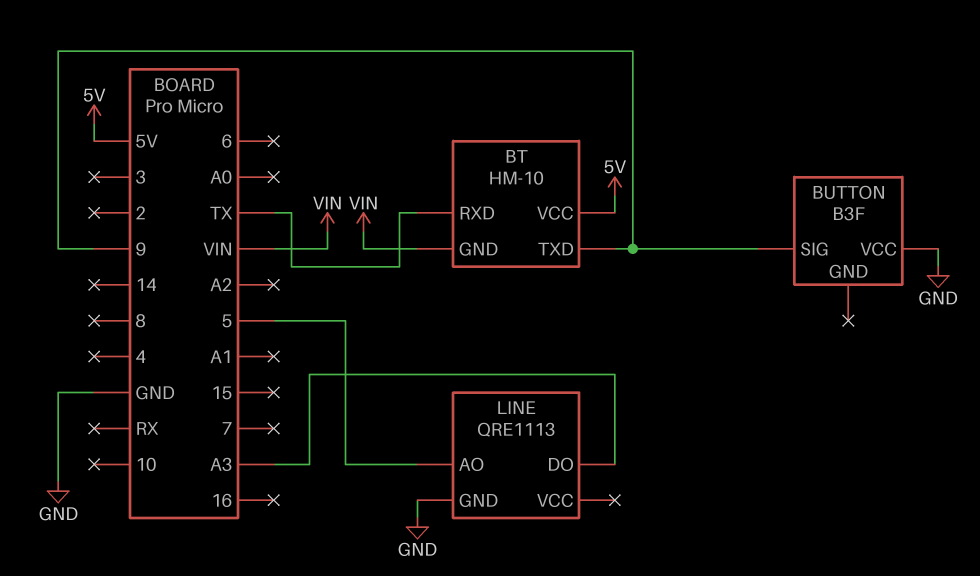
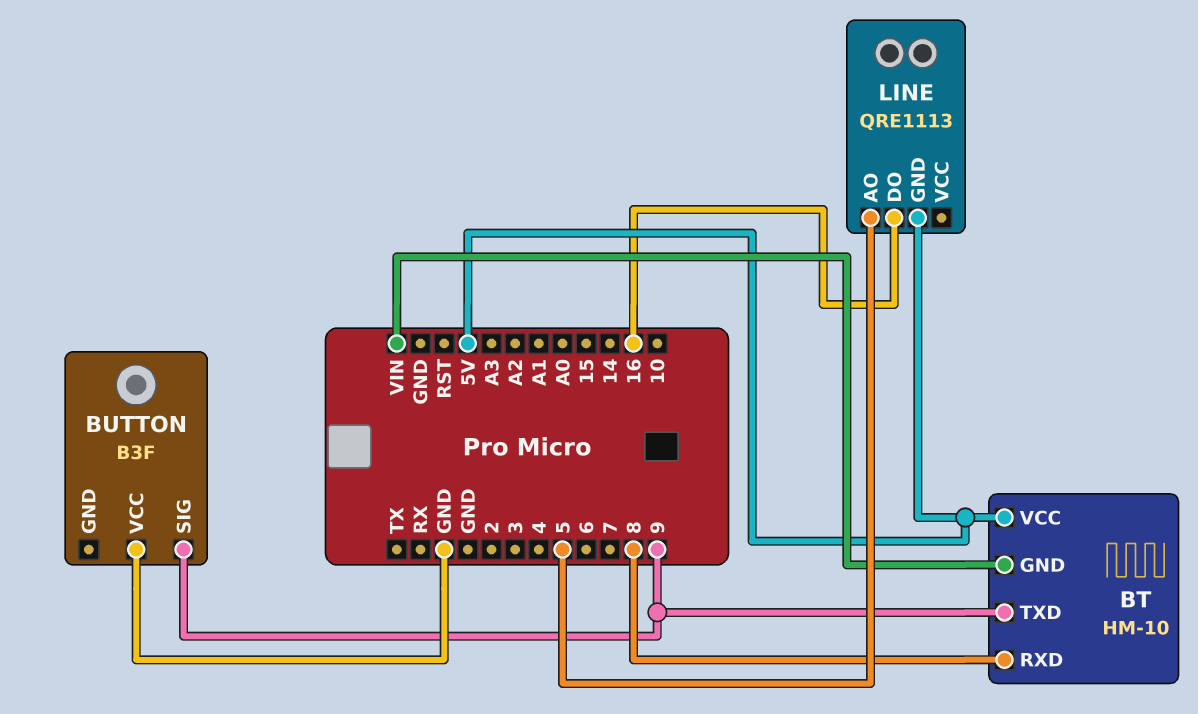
BT pin RXD: TX -> 8
LINE pin DO: A3 -> 16
LINE pin GND: GND -> 5V

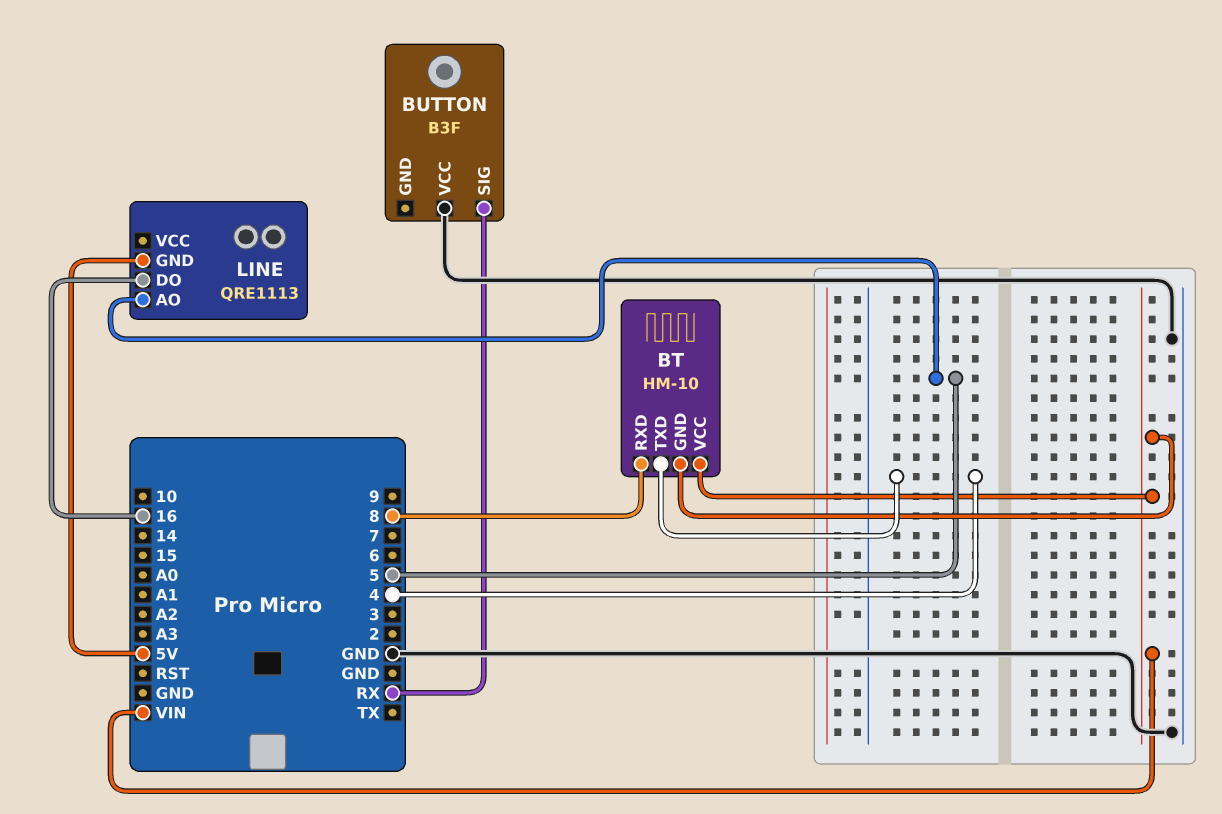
BT pin TXD: 9 -> 4
BT pin VCC: 5V -> VIN
BUTTON pin SIG: 9 -> RX

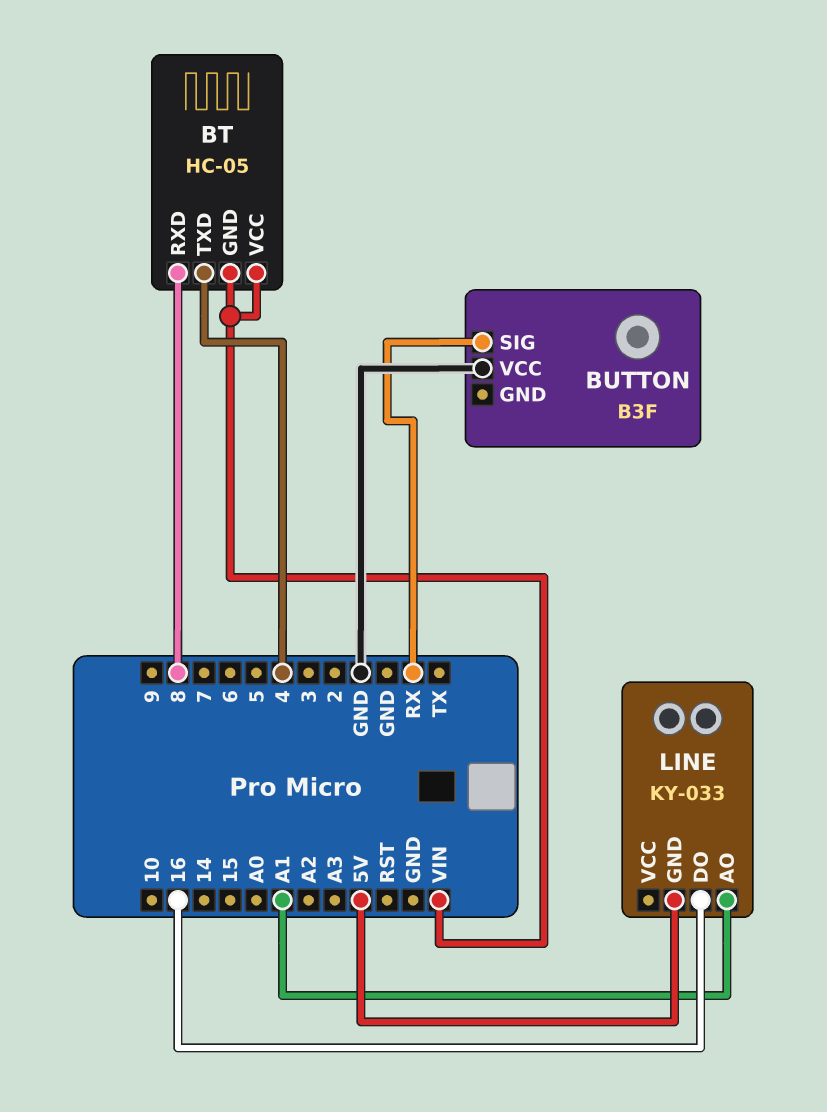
BT: HM-10 -> HC-05
LINE: QRE1113 -> KY-033
LINE pin AO: 5 -> A1

